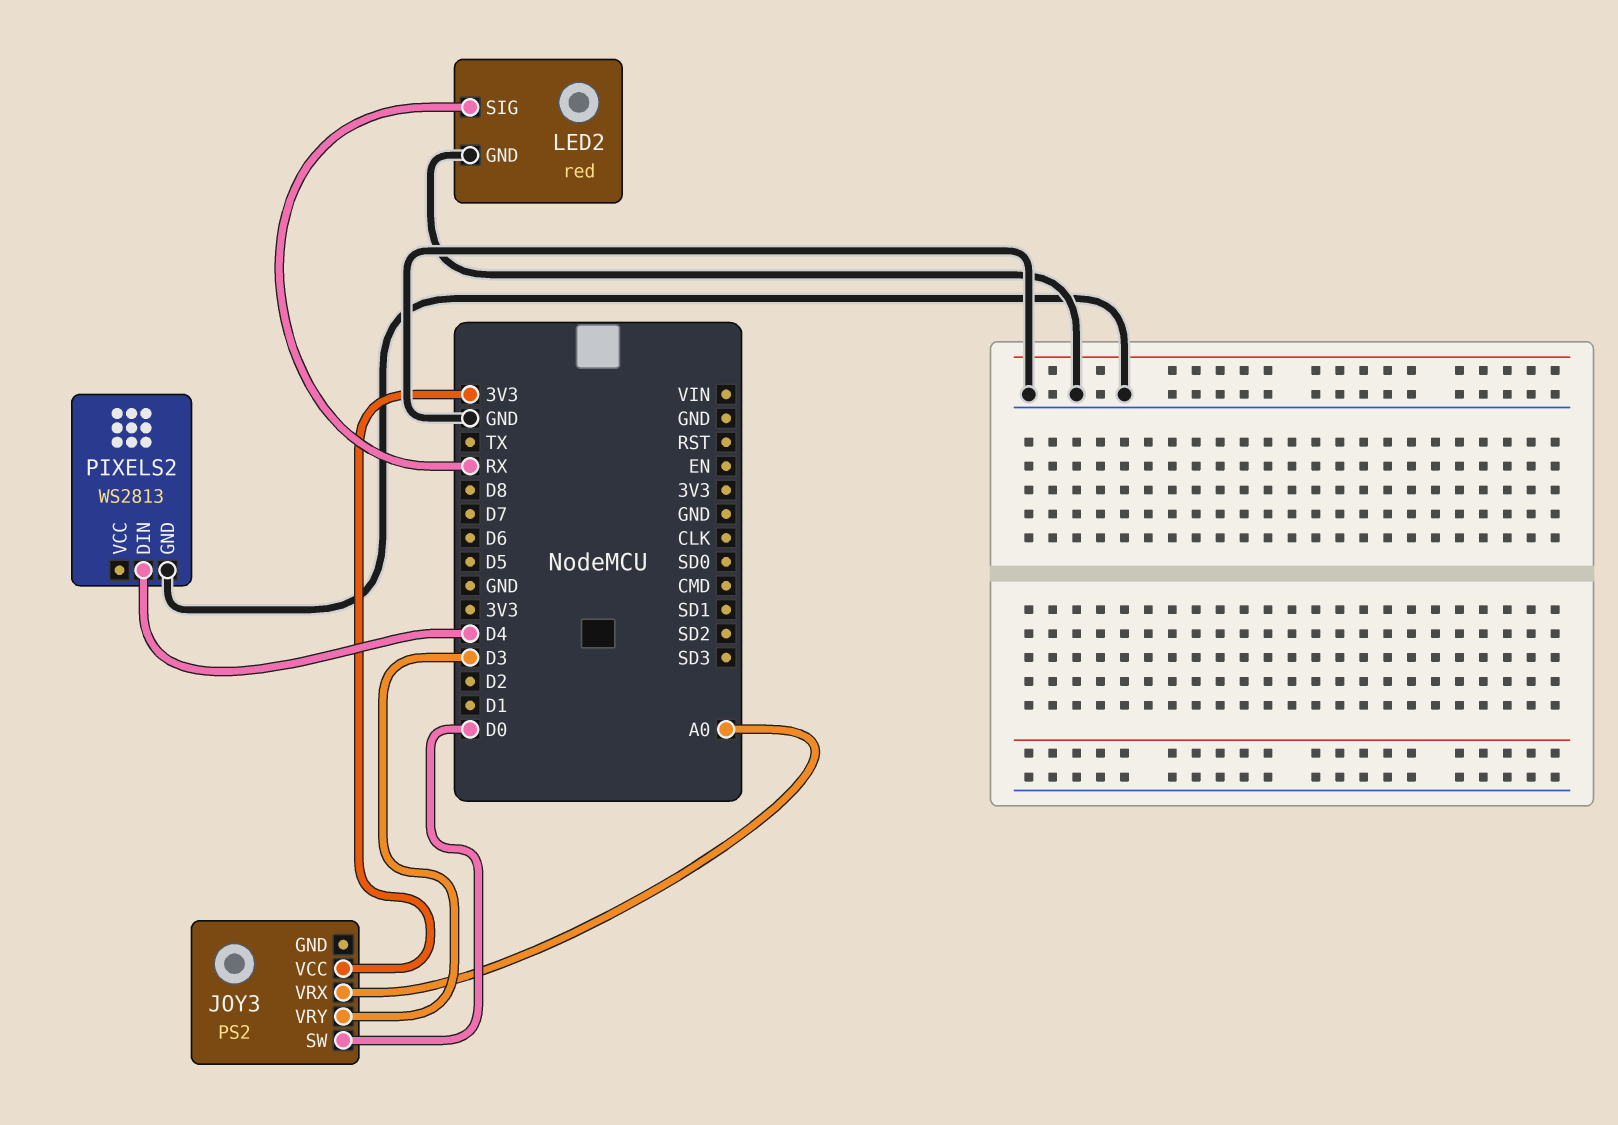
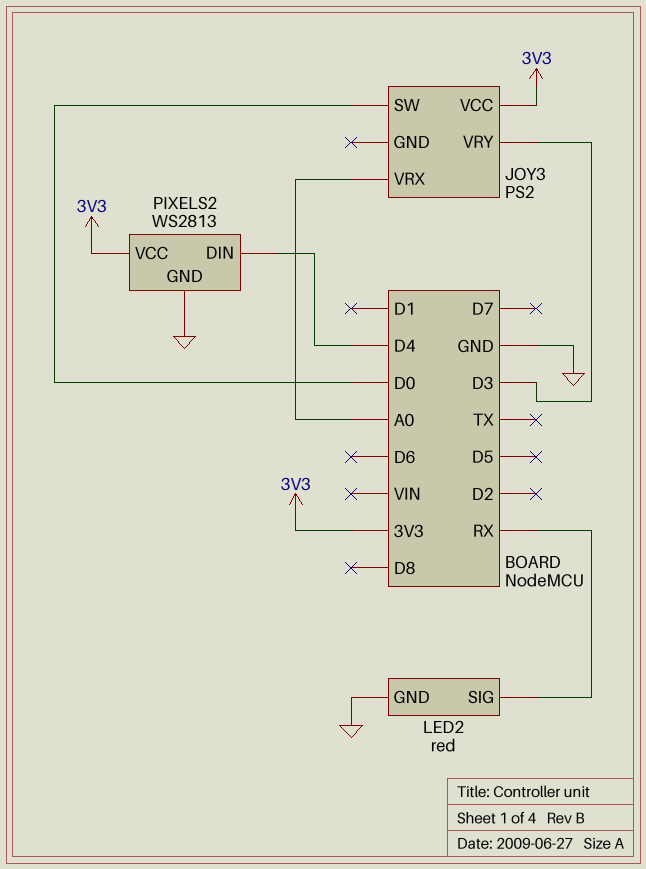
PIXELS2 pin VCC: none -> 3V3

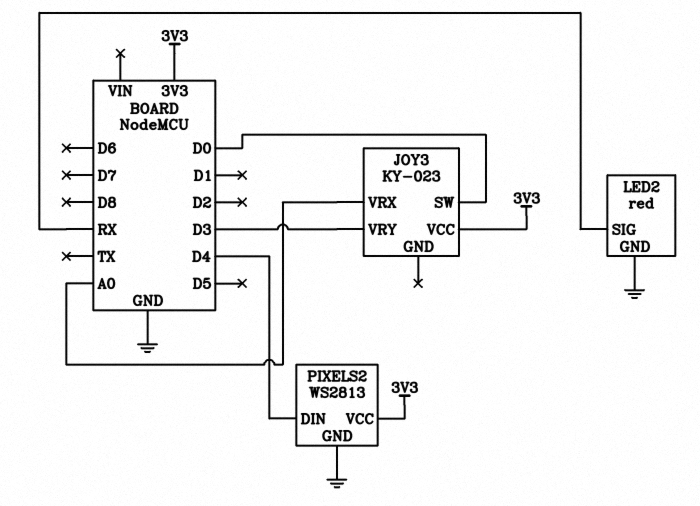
JOY3: PS2 -> KY-023

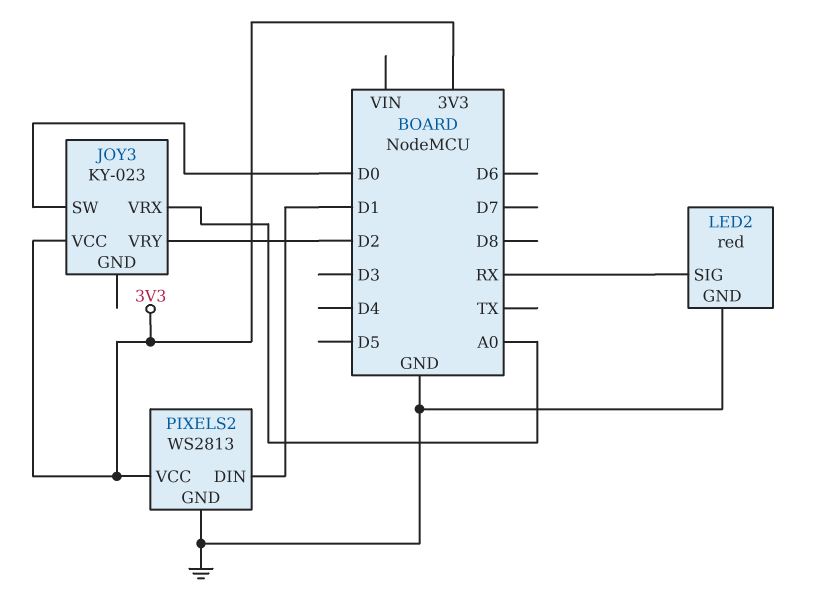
JOY3 pin VRY: D3 -> D2
PIXELS2 pin DIN: D4 -> D1

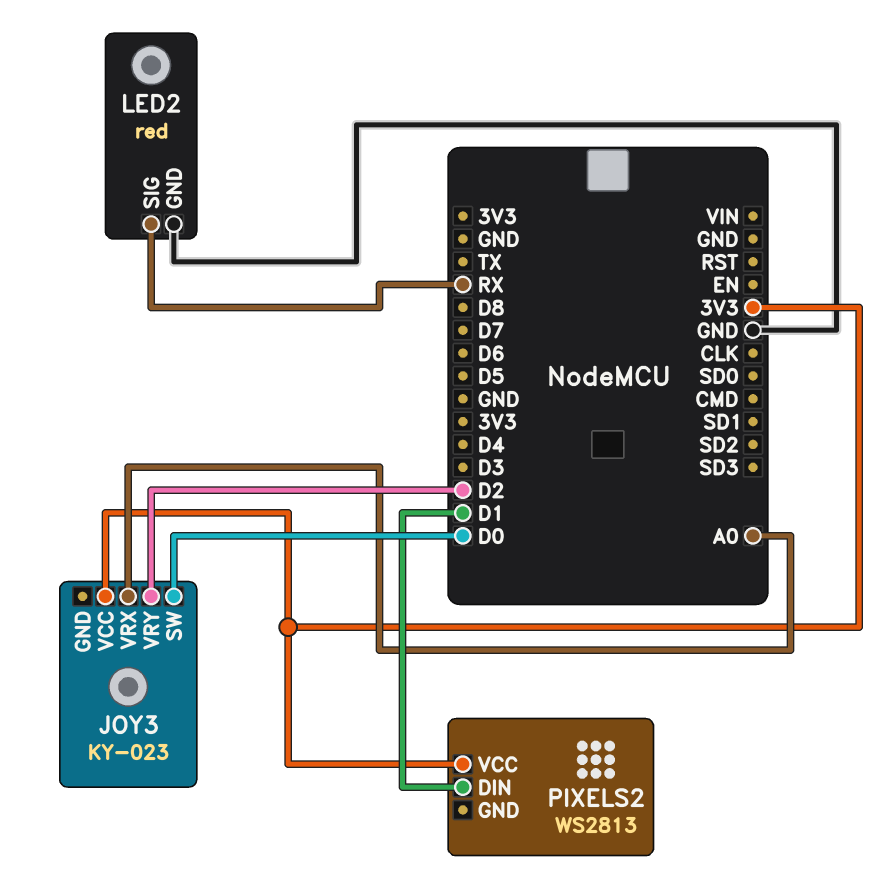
PIXELS2 pin GND: GND -> none

